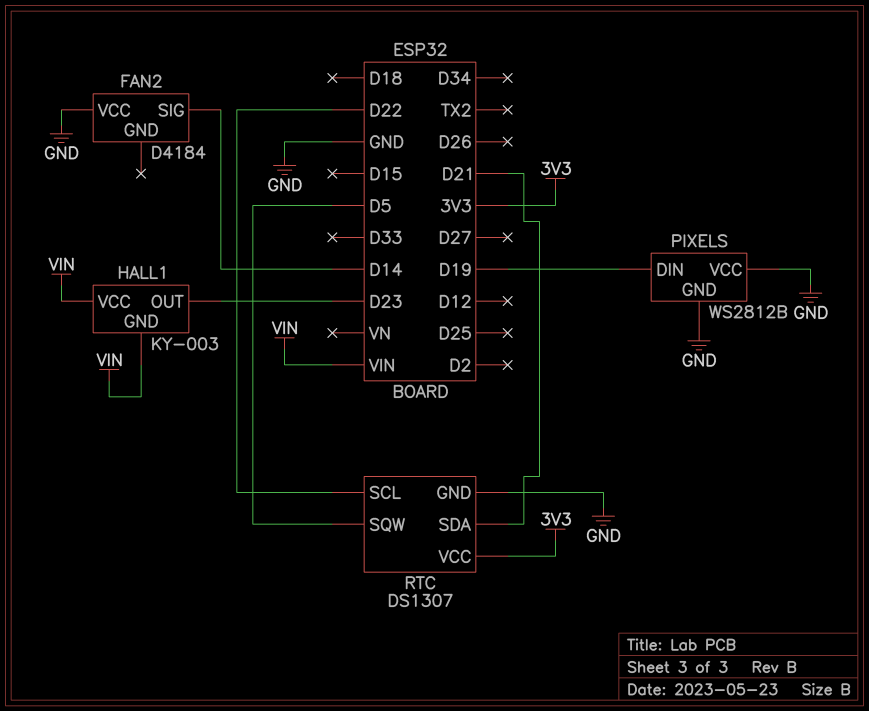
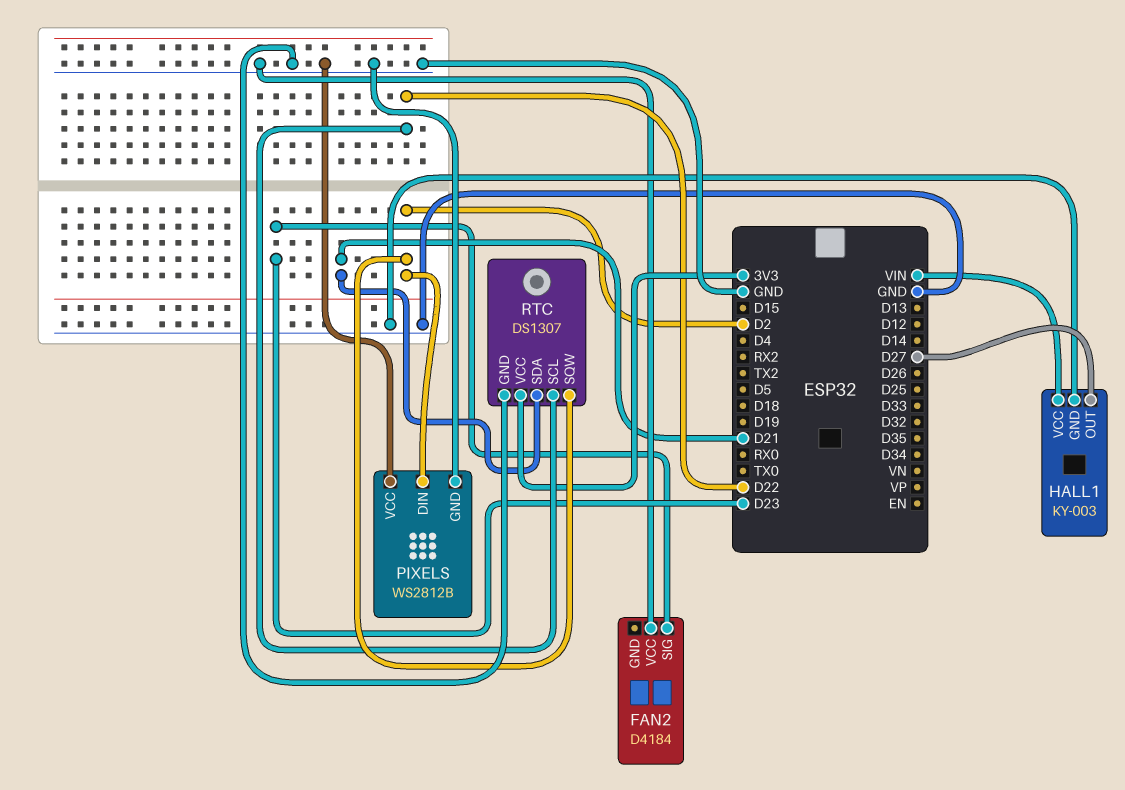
FAN2 pin SIG: D14 -> D23
HALL1 pin GND: VIN -> GND
HALL1 pin OUT: D23 -> D27
PIXELS pin DIN: D19 -> D2
RTC pin SQW: D5 -> D2

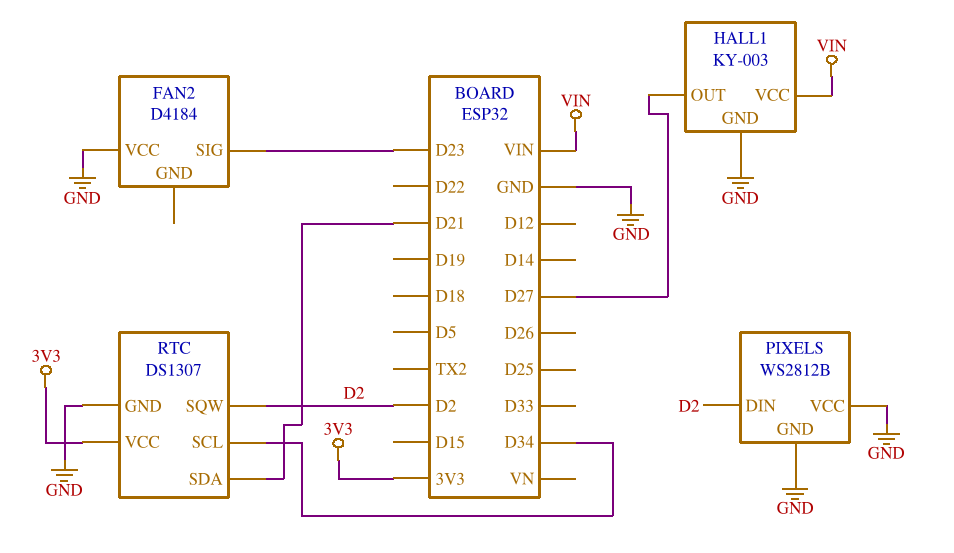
RTC pin SCL: D22 -> D34

